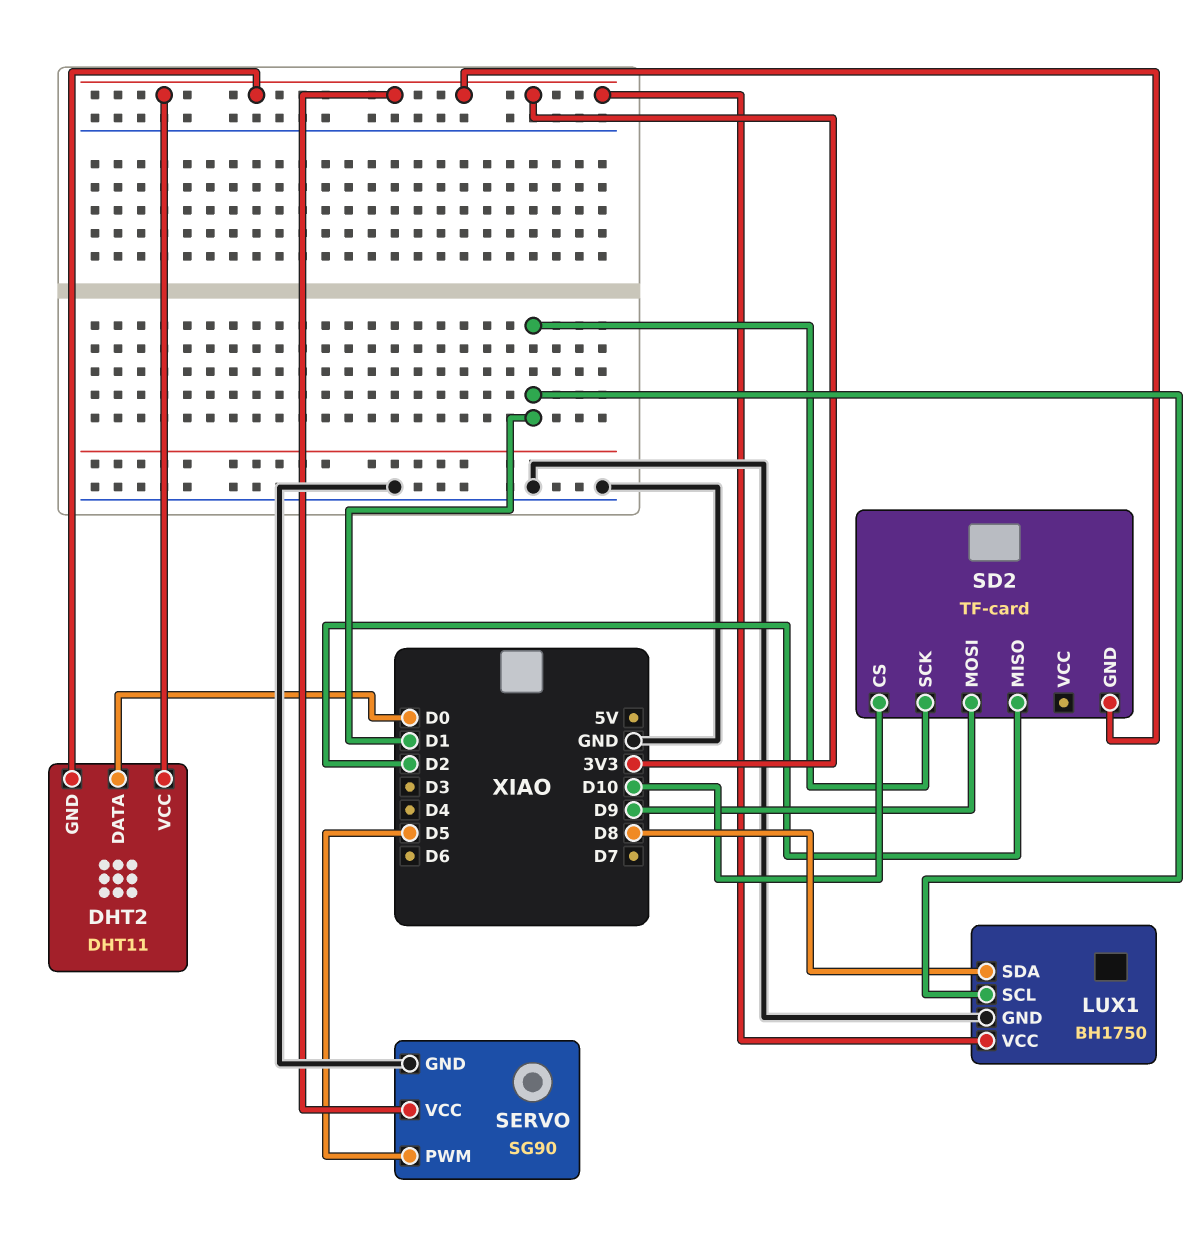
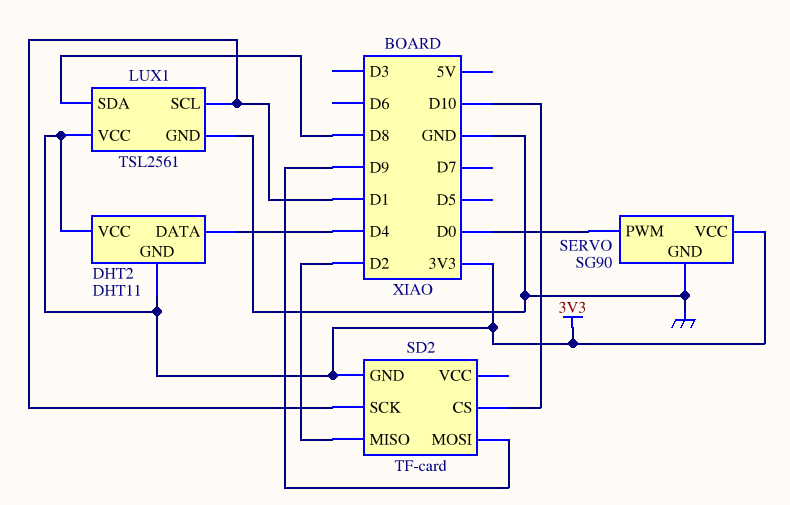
DHT2 pin DATA: D0 -> D4
LUX1: BH1750 -> TSL2561
SERVO pin PWM: D5 -> D0

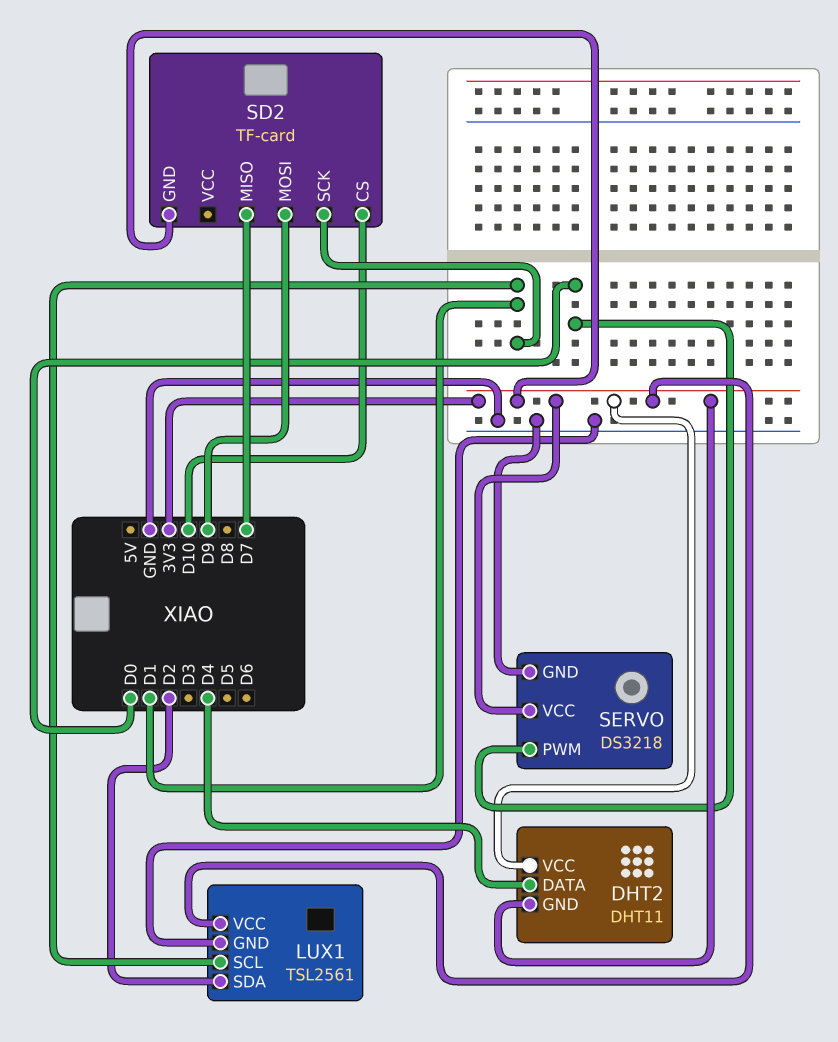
LUX1 pin SDA: D8 -> D2
SD2 pin MISO: D2 -> D7
SERVO: SG90 -> DS3218

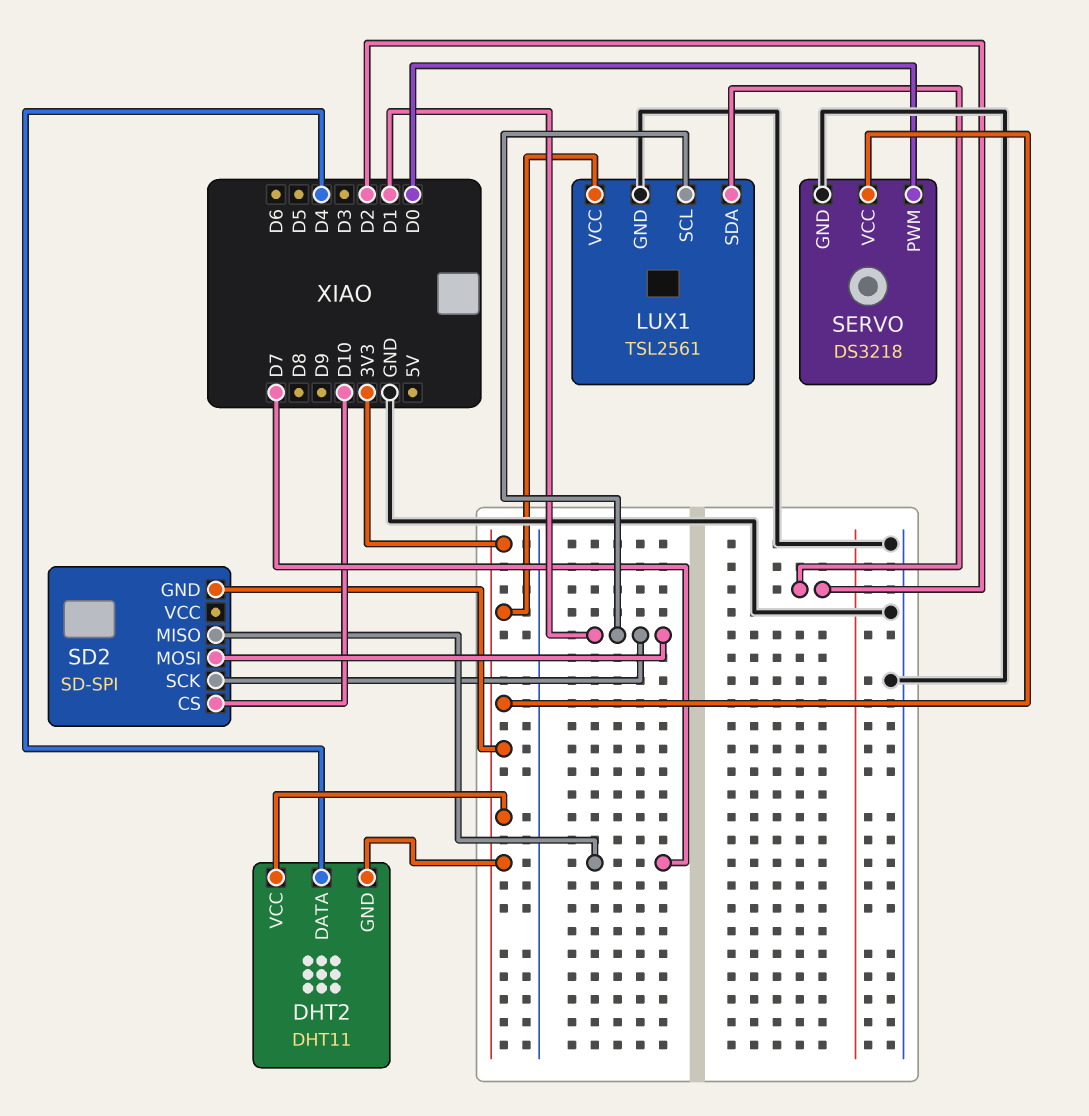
SD2: TF-card -> SD-SPI
SD2 pin MOSI: D9 -> D1

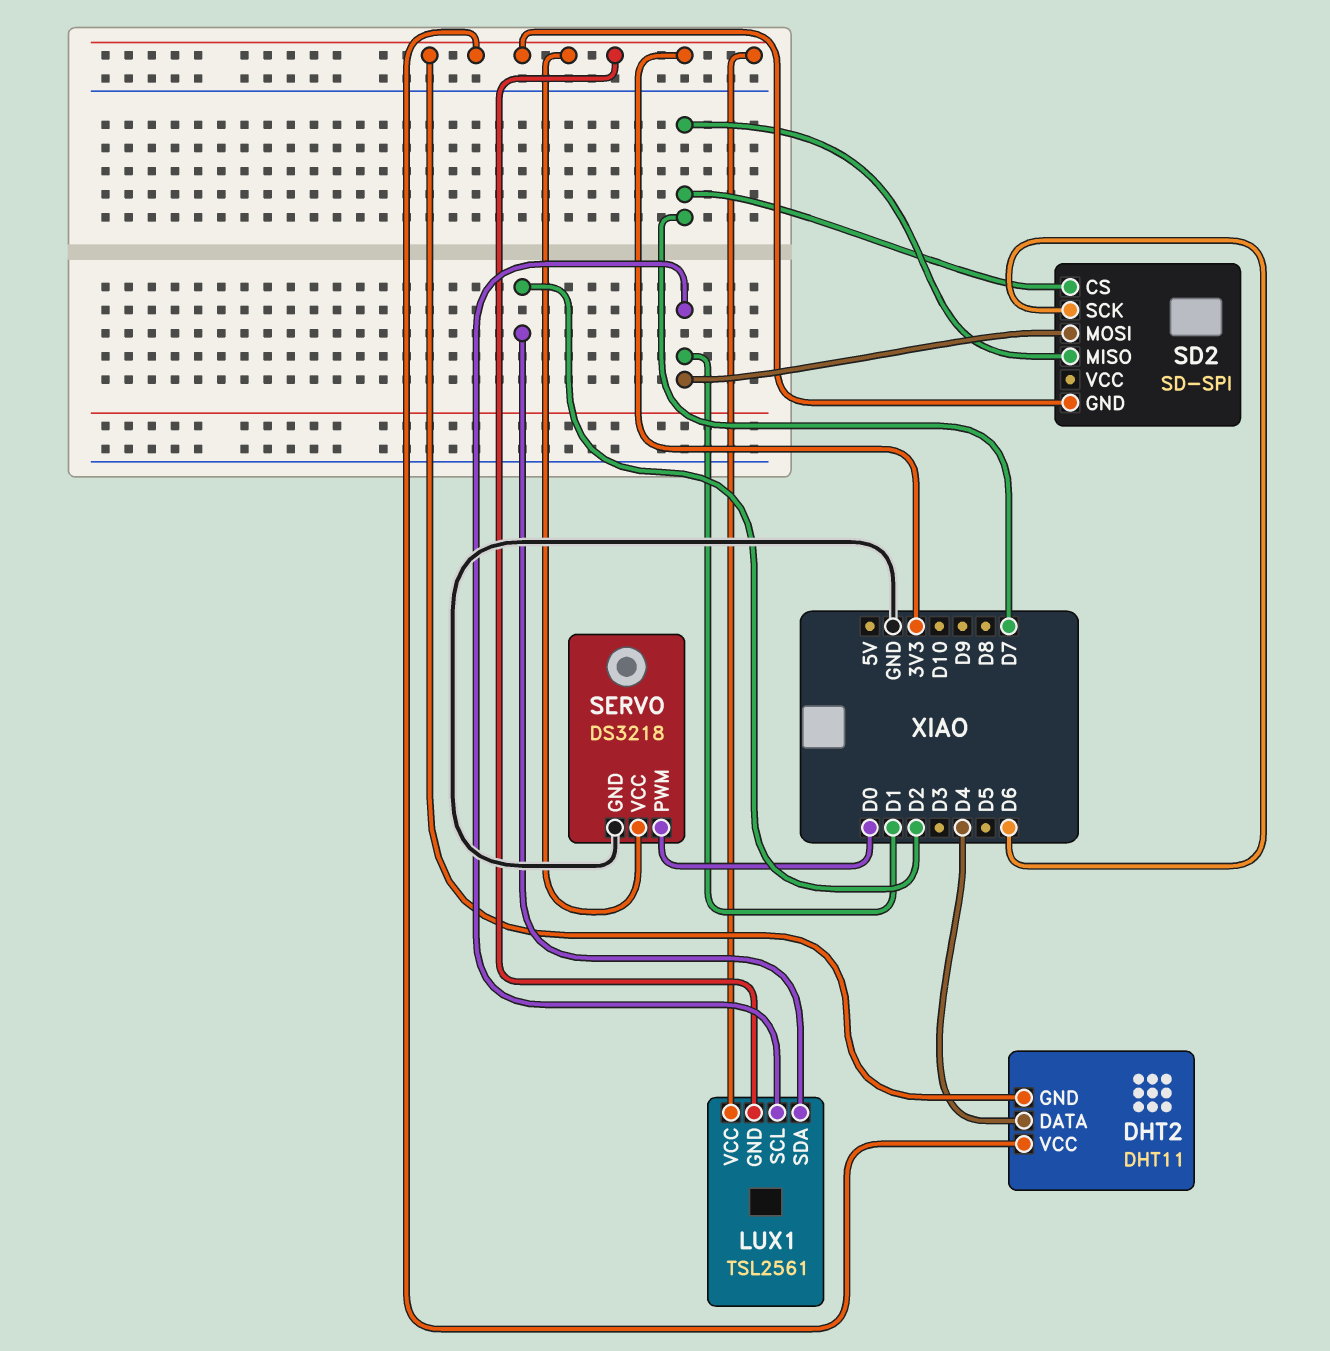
LUX1 pin GND: GND -> 3V3
SD2 pin CS: D10 -> D7
SD2 pin SCK: D1 -> D6

